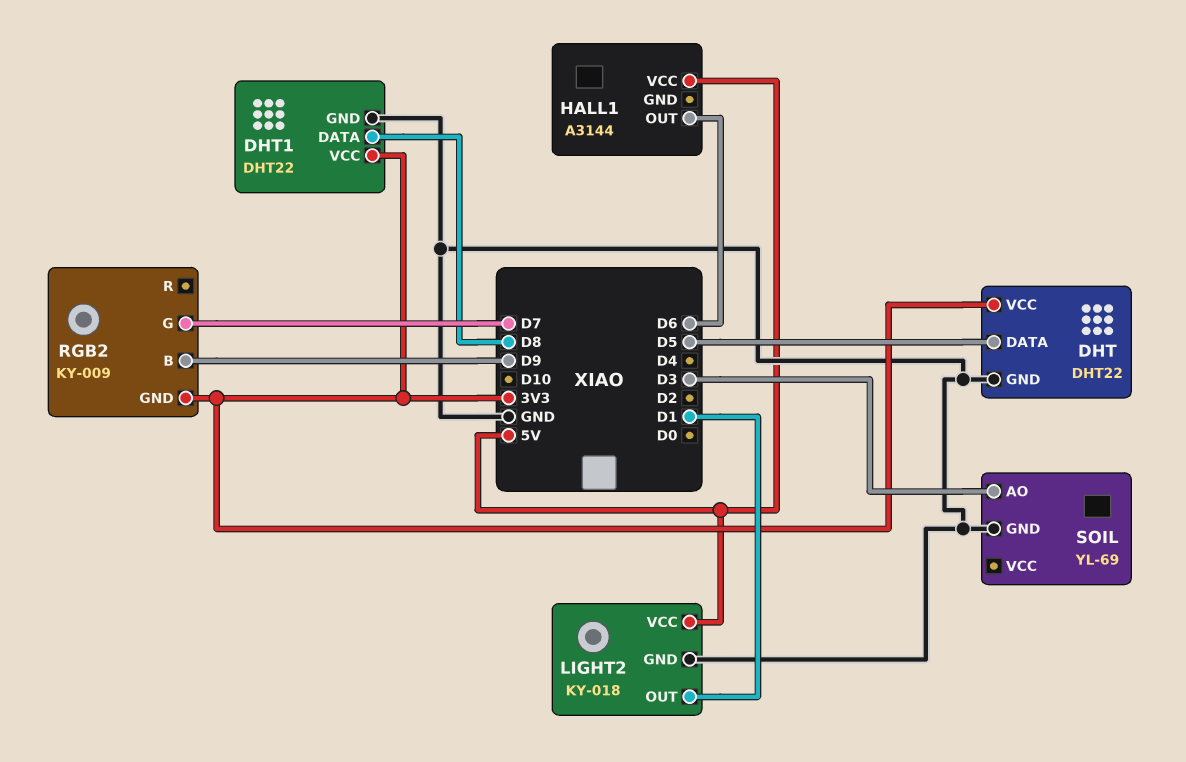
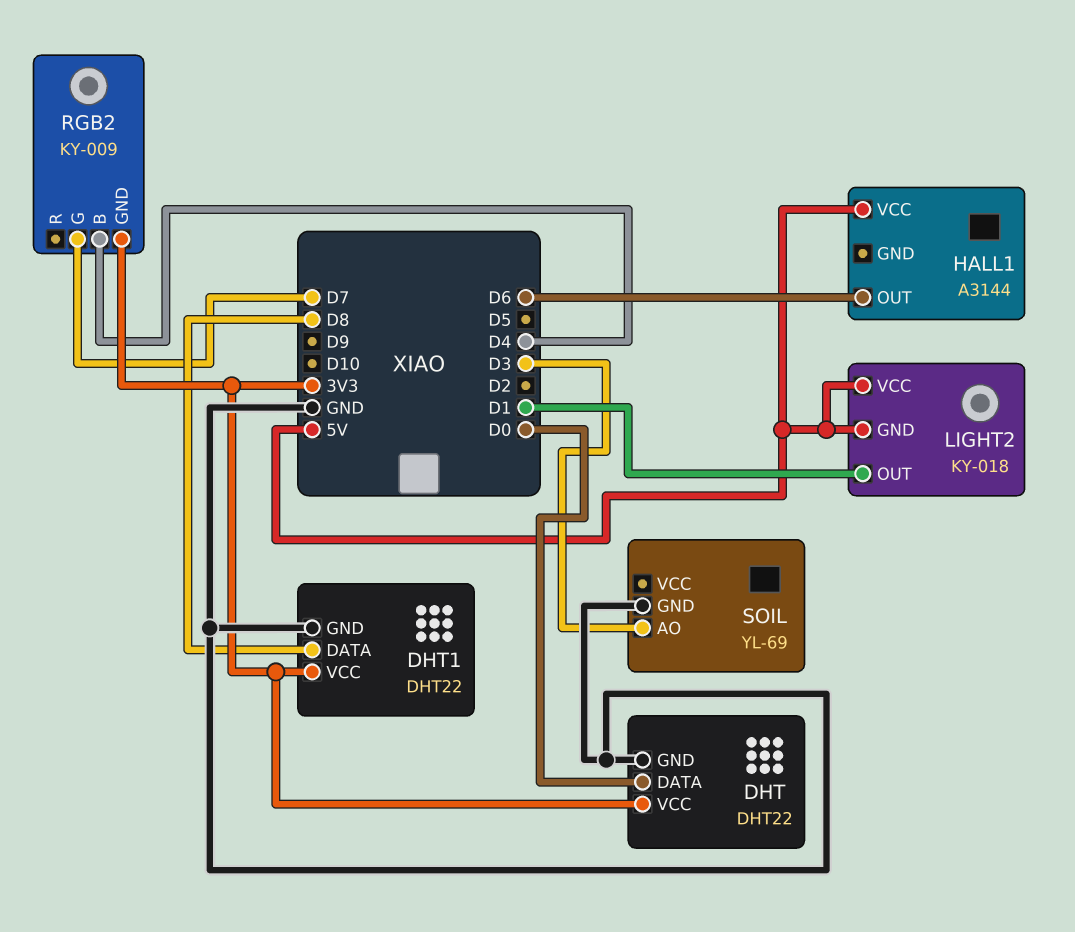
DHT pin DATA: D5 -> D0
LIGHT2 pin GND: GND -> 5V
RGB2 pin B: D9 -> D4

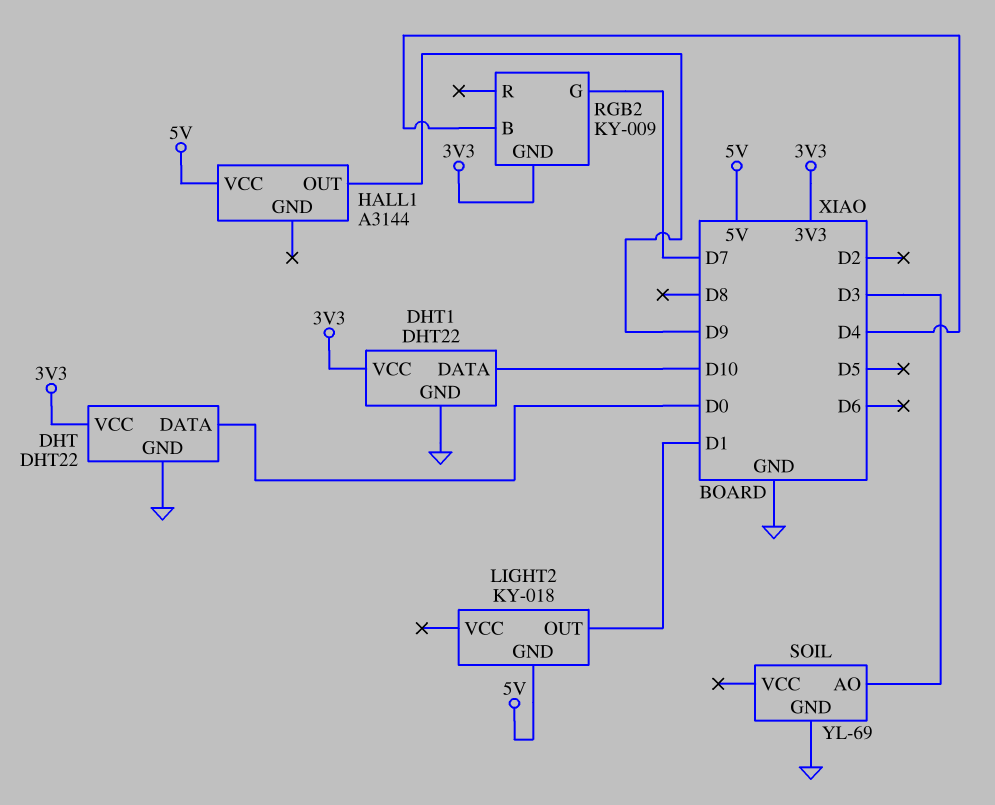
DHT1 pin DATA: D8 -> D10
HALL1 pin OUT: D6 -> D9
LIGHT2 pin VCC: 5V -> none

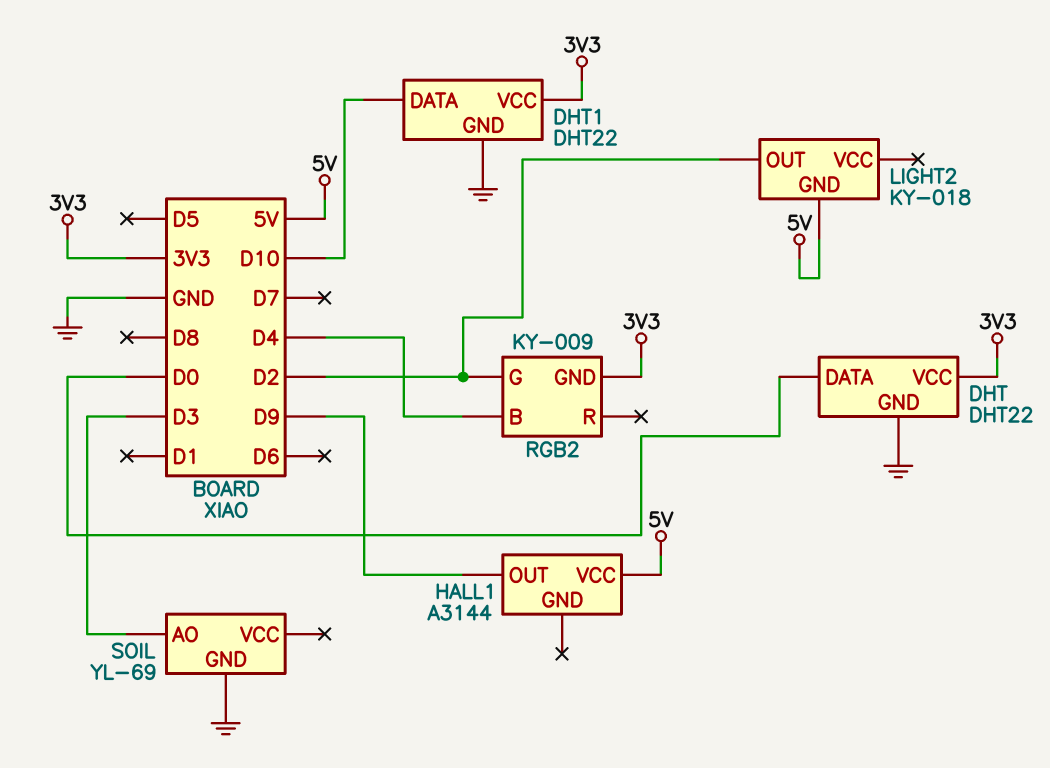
LIGHT2 pin OUT: D1 -> D2
RGB2 pin G: D7 -> D2

